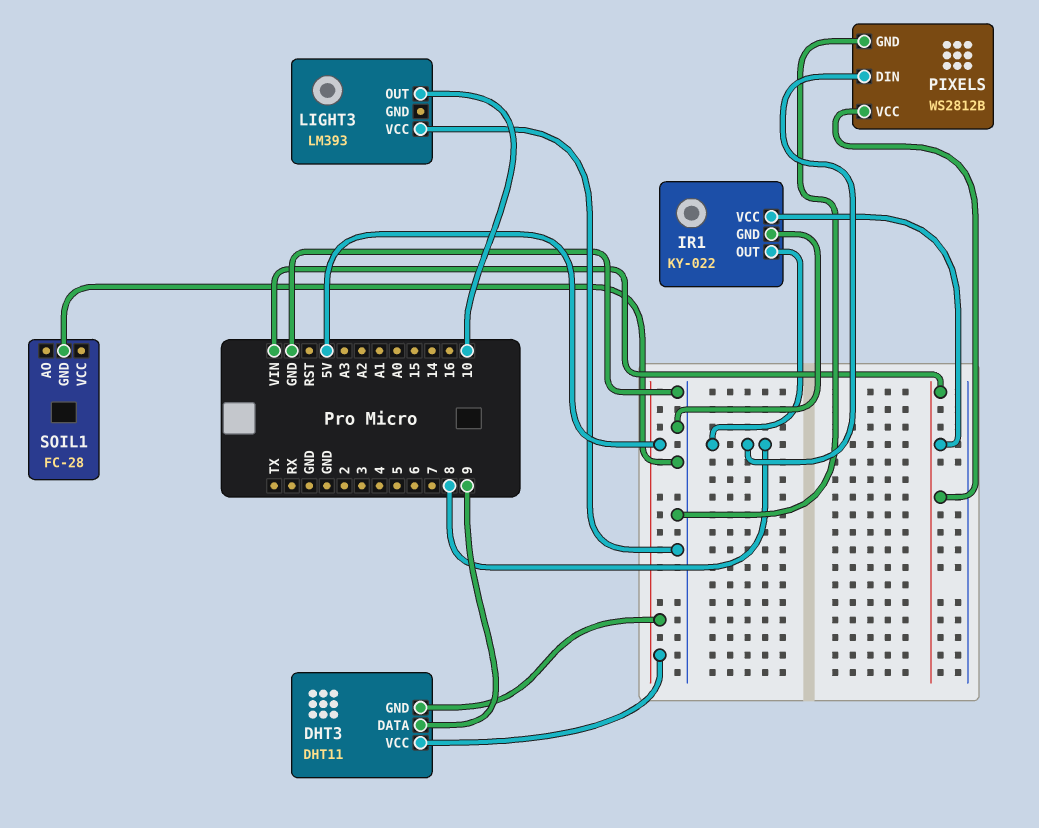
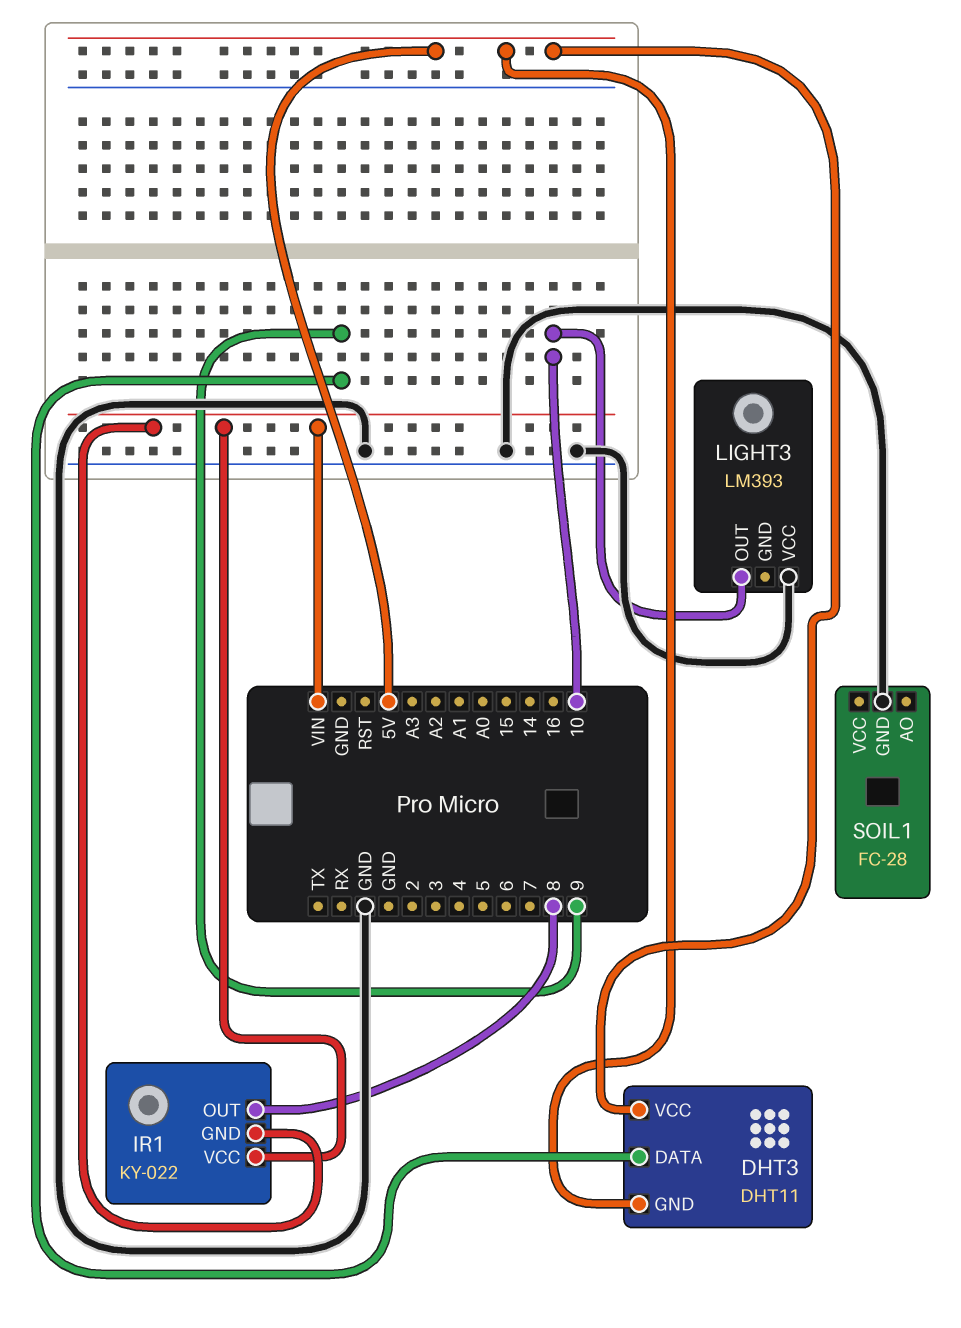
IR1 pin GND: GND -> VIN
PIXELS: WS2812B -> none
PIXELS pin DIN: 8 -> none
PIXELS pin GND: GND -> none
PIXELS pin VCC: VIN -> none

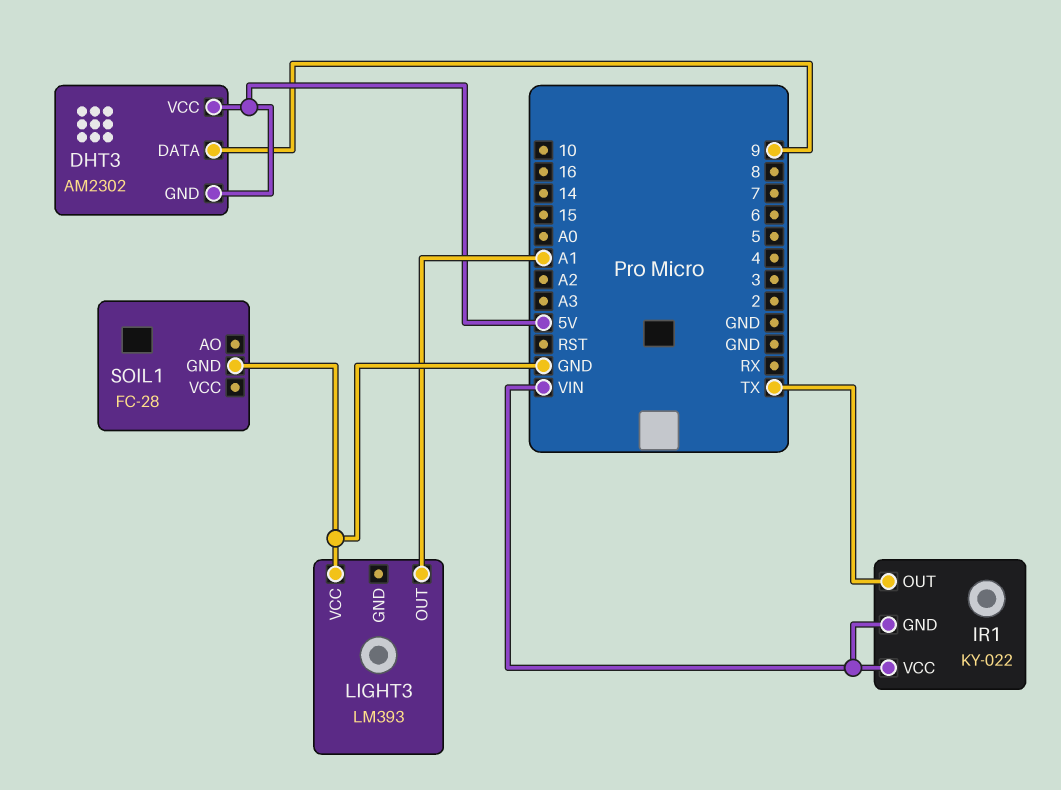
DHT3: DHT11 -> AM2302
IR1 pin OUT: 8 -> TX
LIGHT3 pin OUT: 10 -> A1

